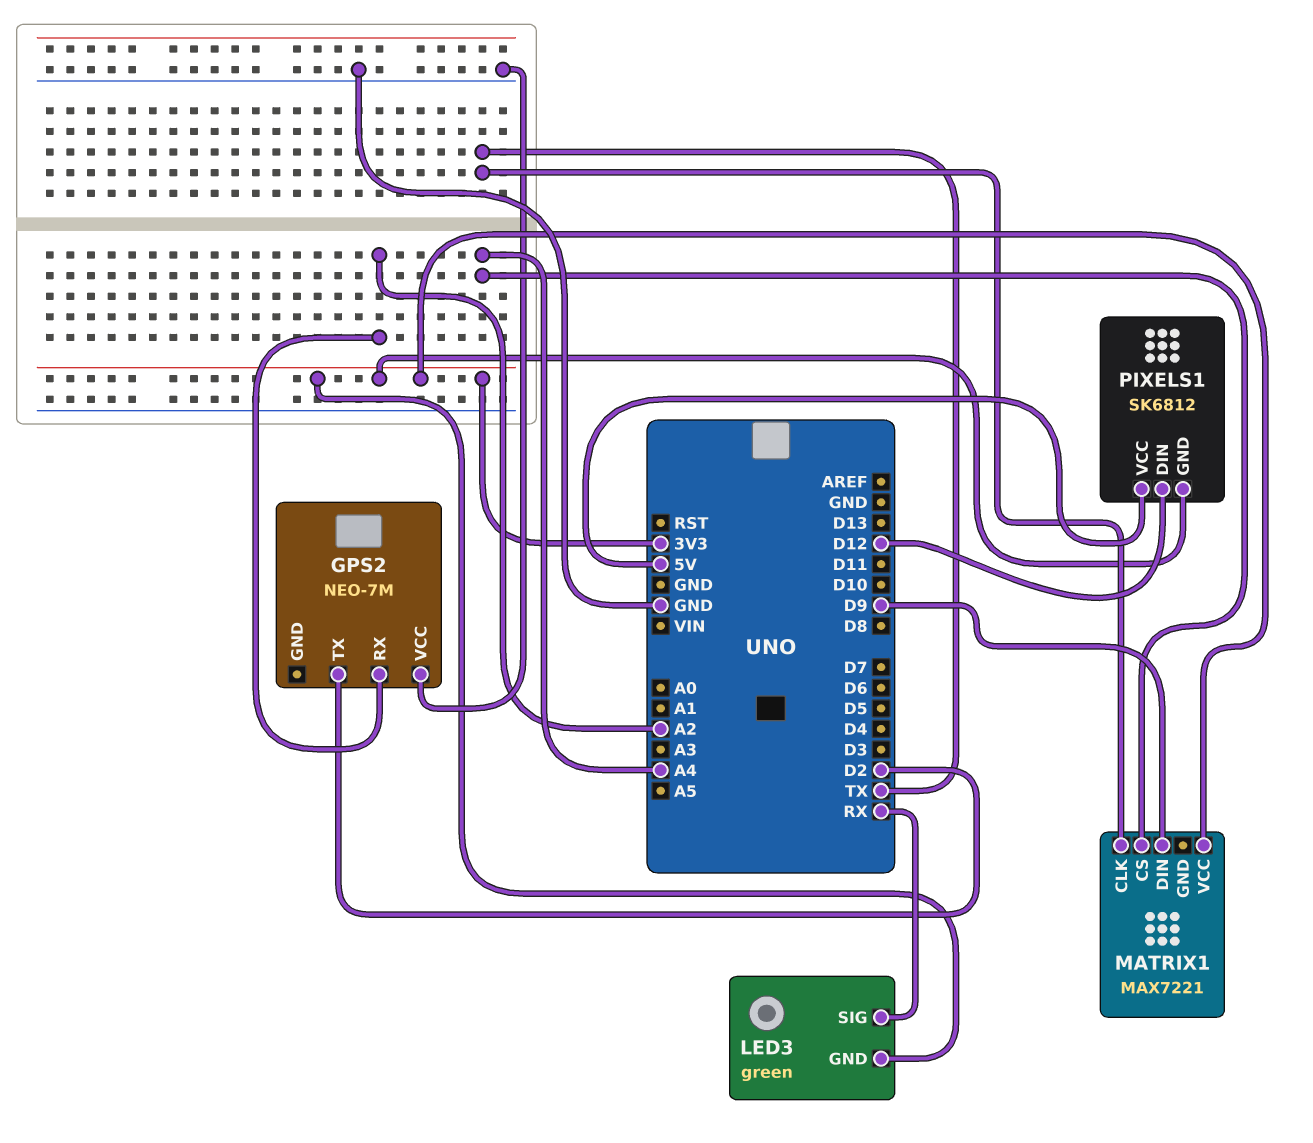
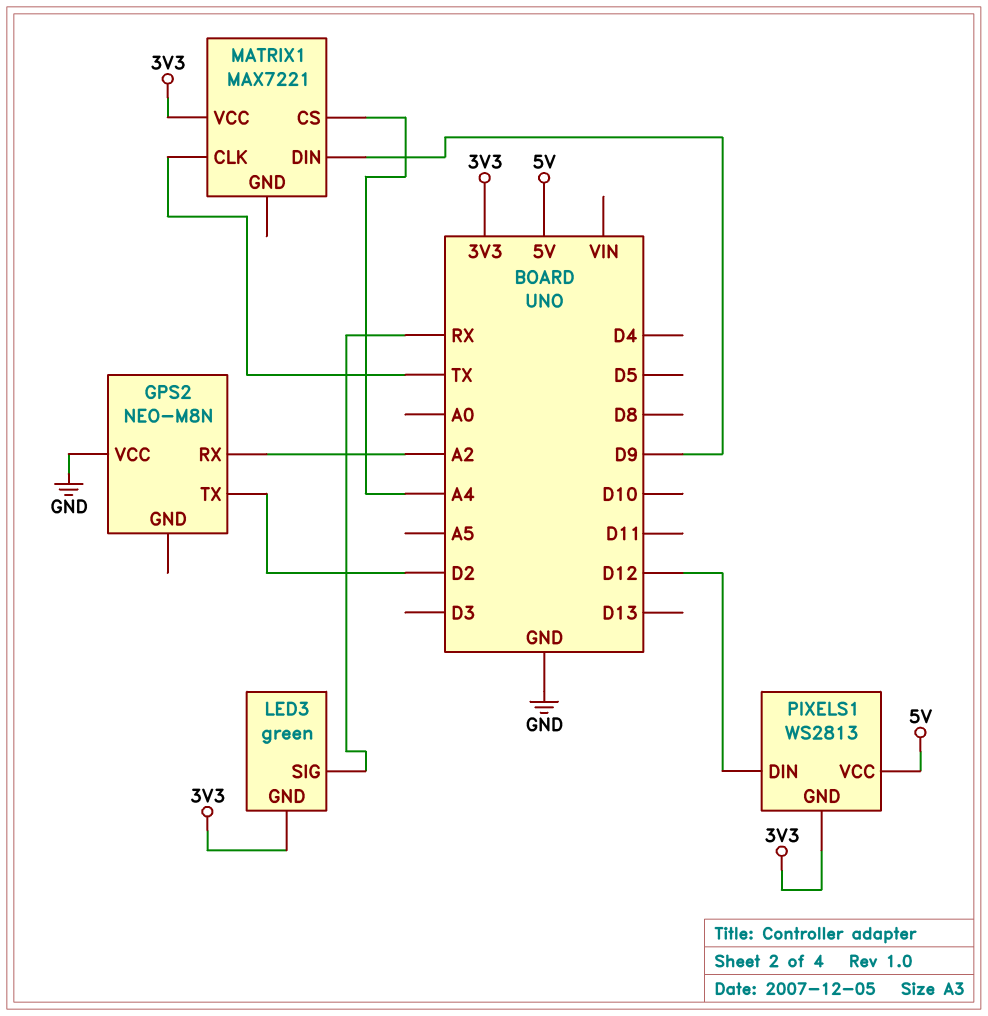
GPS2: NEO-7M -> NEO-M8N
PIXELS1: SK6812 -> WS2813

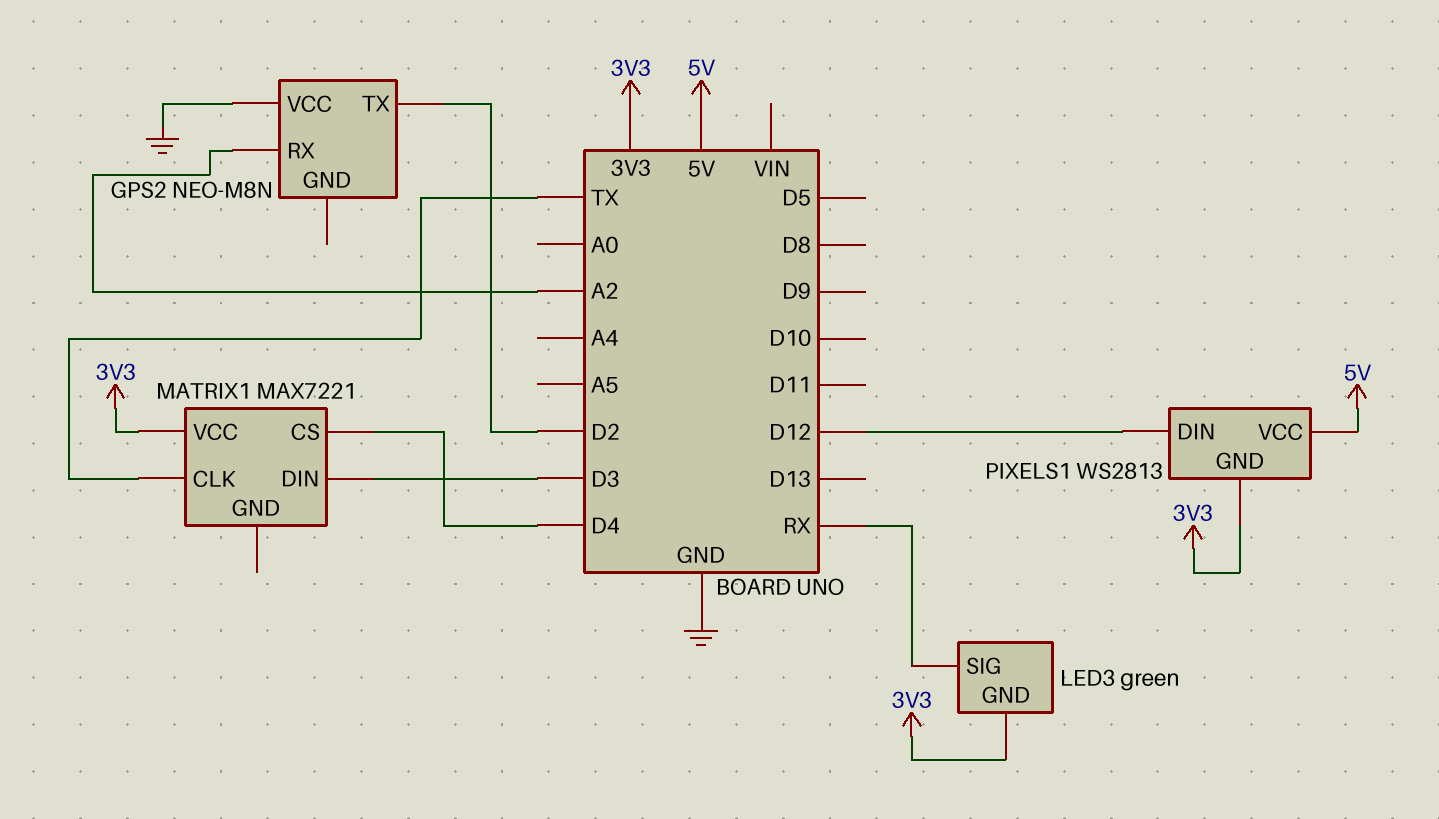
MATRIX1 pin CS: A4 -> D4
MATRIX1 pin DIN: D9 -> D3

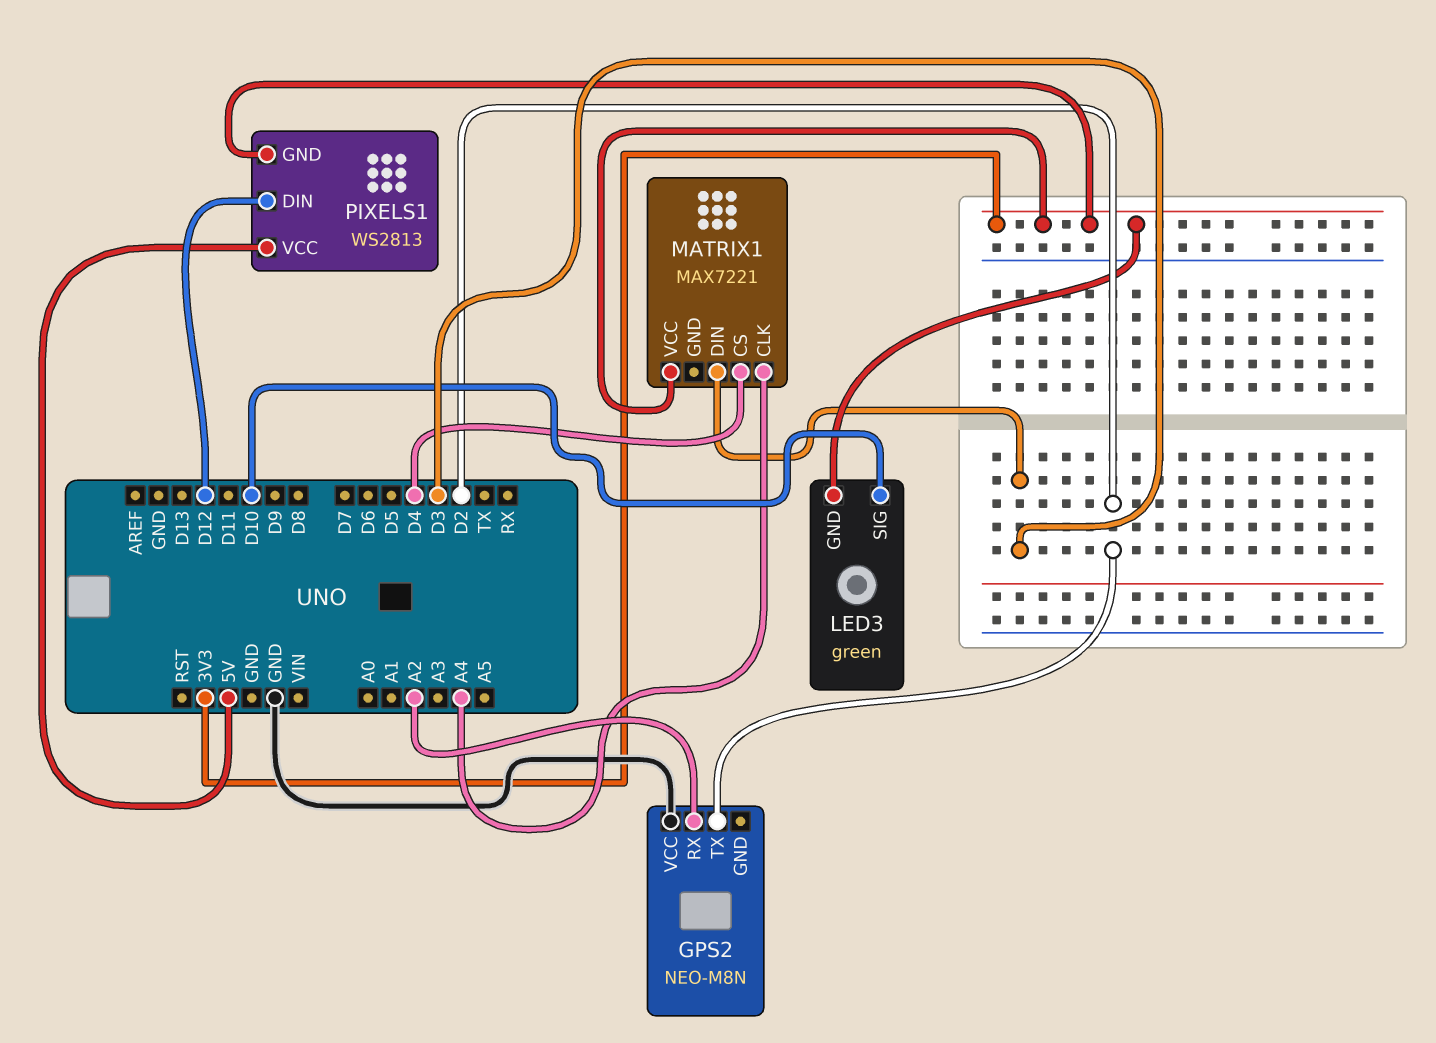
LED3 pin SIG: RX -> D10
MATRIX1 pin CLK: TX -> A4

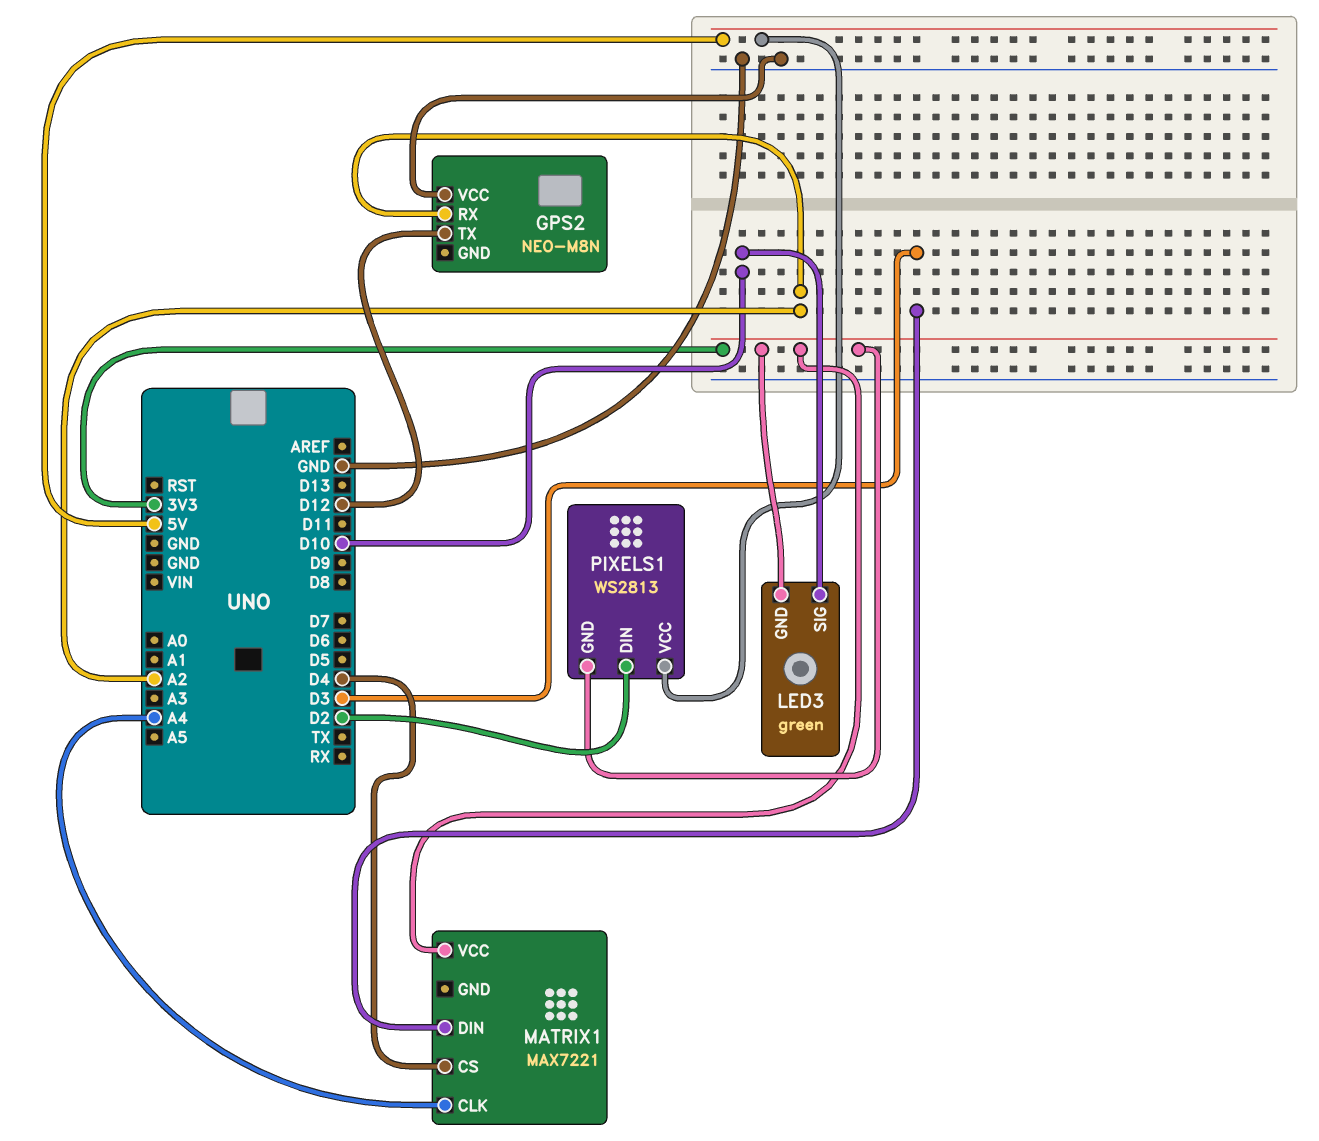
GPS2 pin TX: D2 -> D12
PIXELS1 pin DIN: D12 -> D2

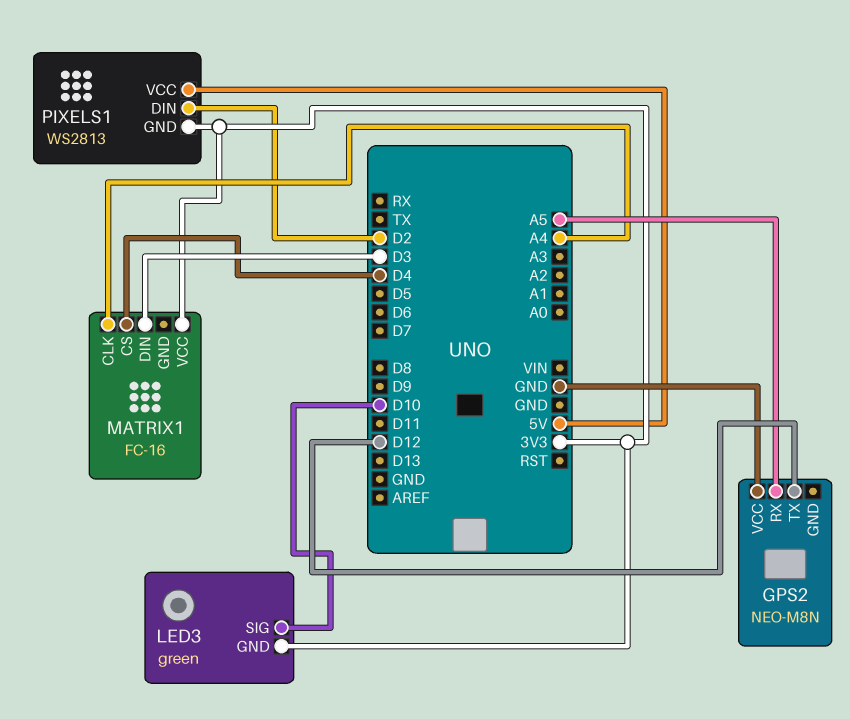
GPS2 pin RX: A2 -> A5
MATRIX1: MAX7221 -> FC-16

